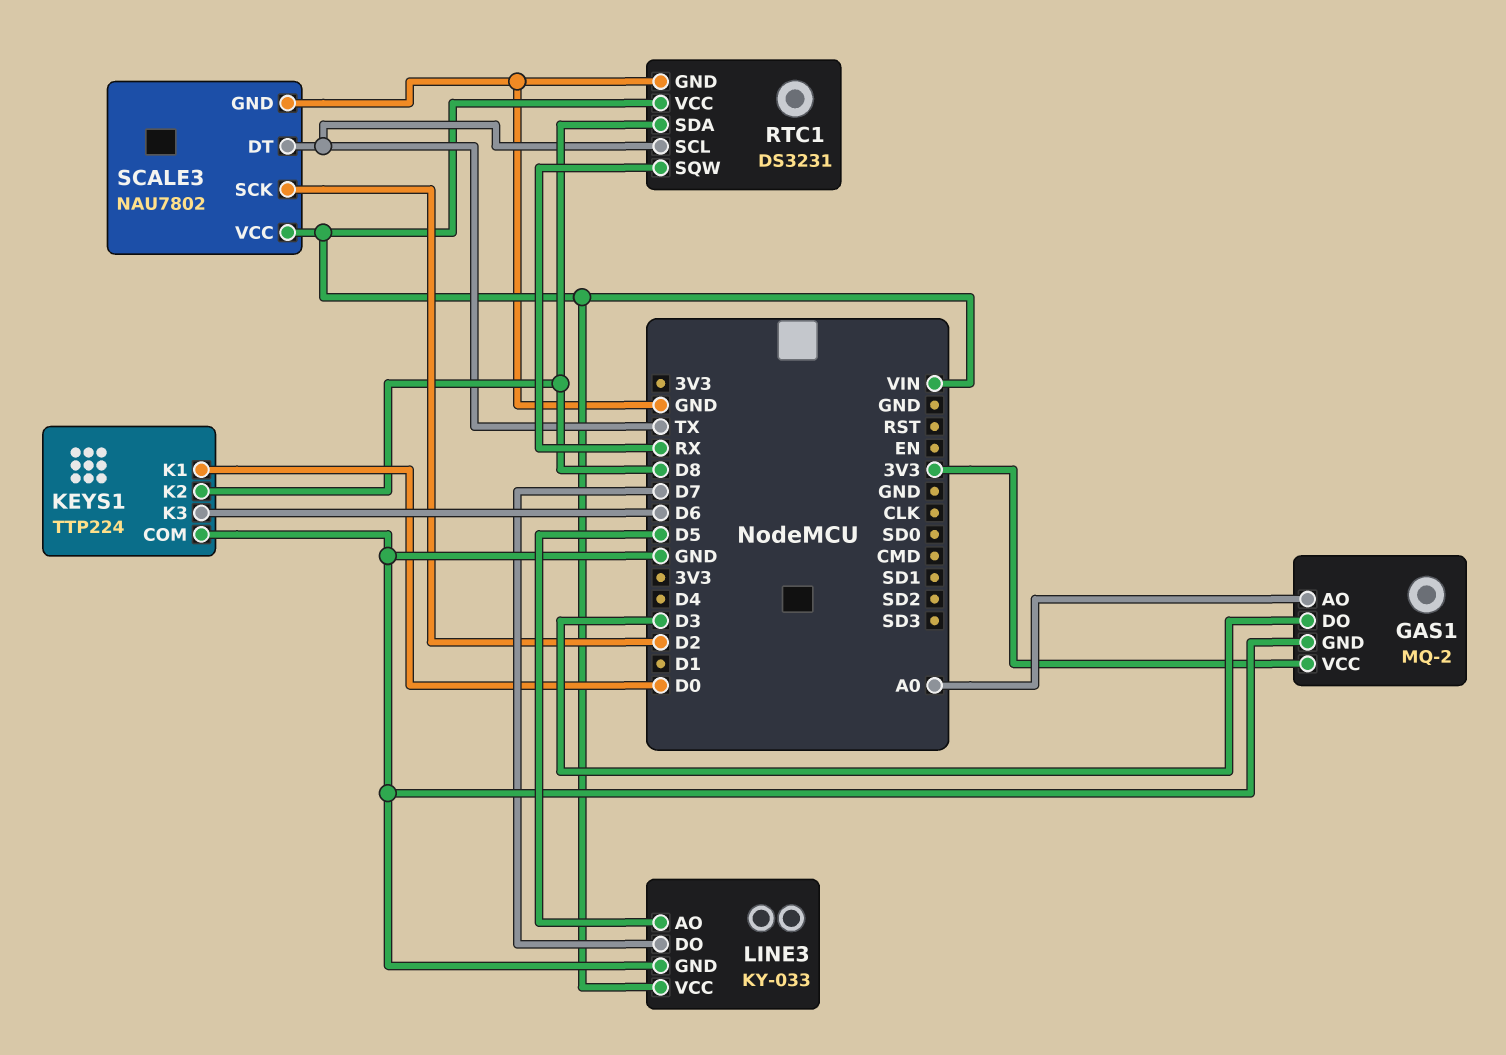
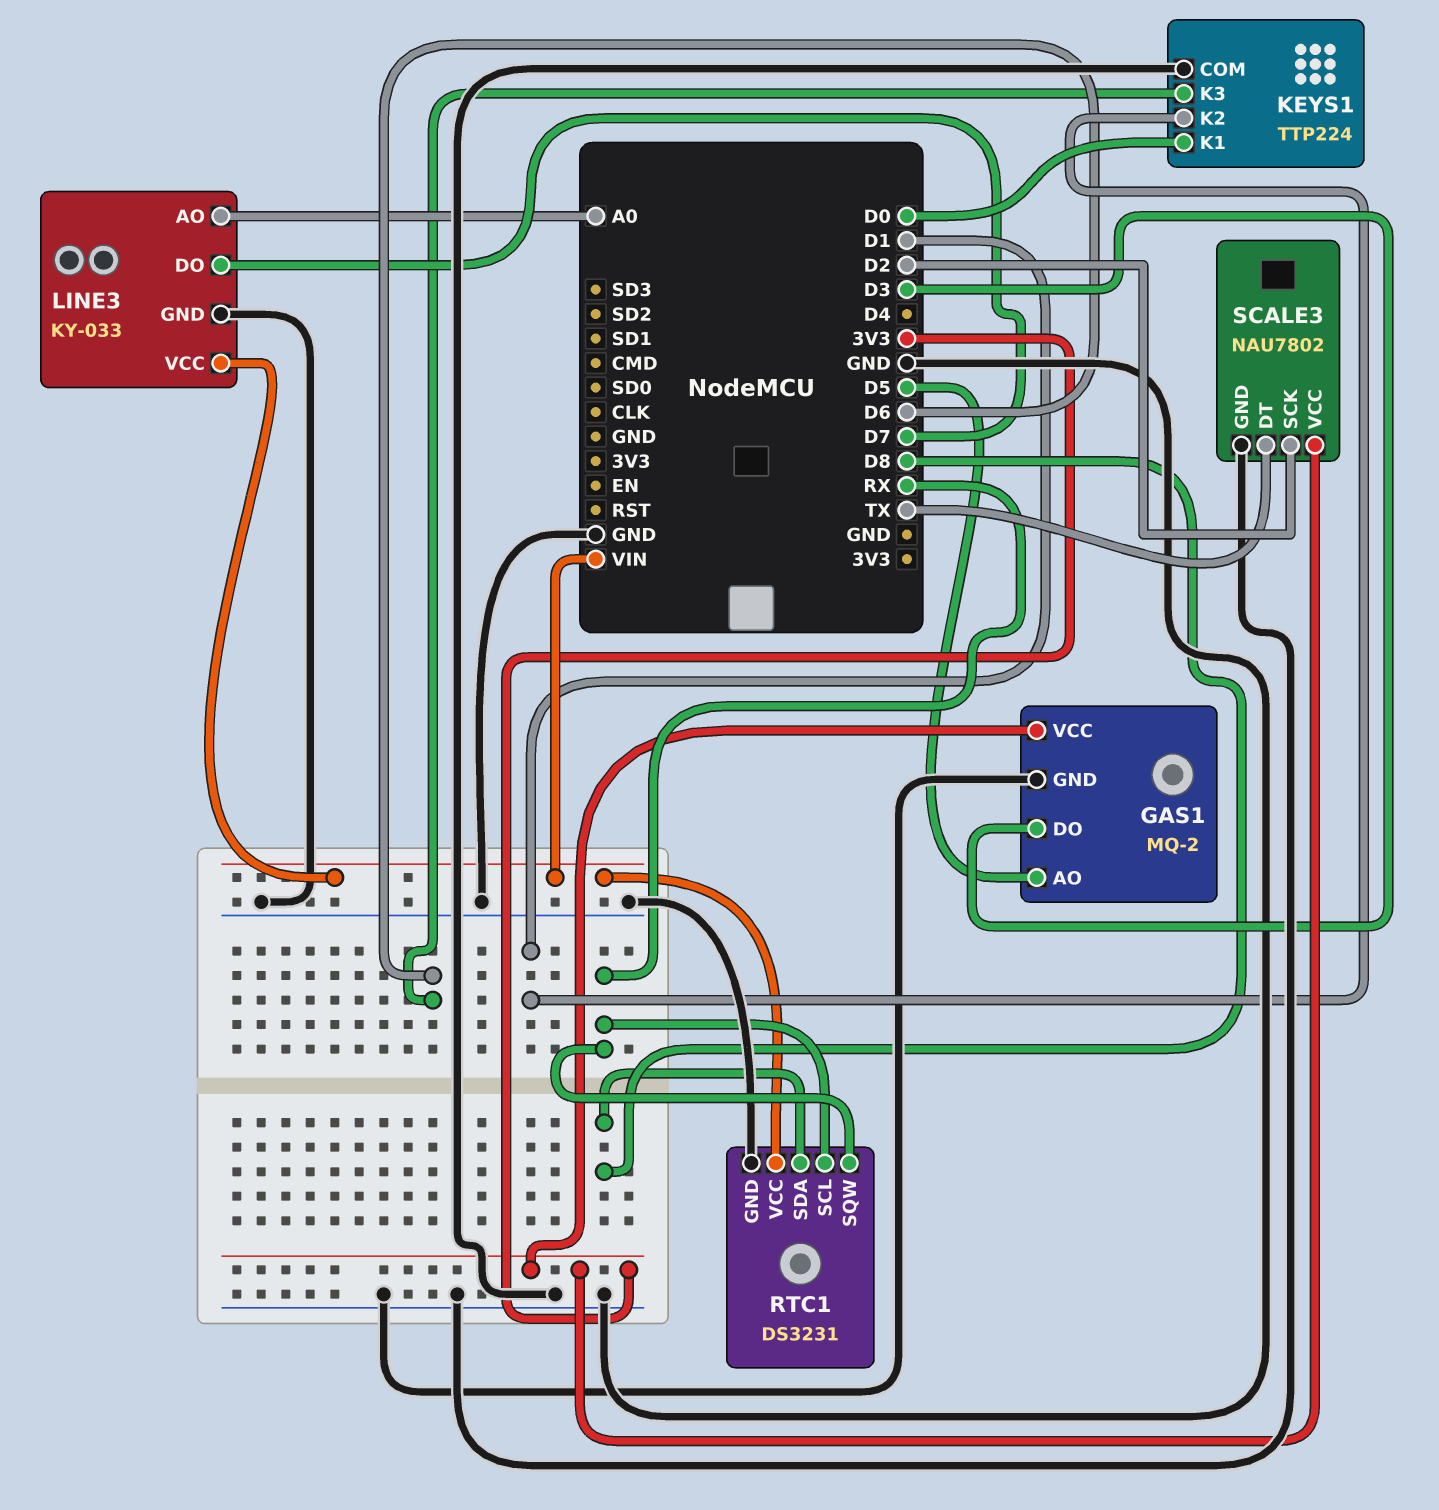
GAS1 pin AO: A0 -> D5
KEYS1 pin K2: D8 -> D1
LINE3 pin AO: D5 -> A0
RTC1 pin SCL: TX -> RX
SCALE3 pin VCC: VIN -> 3V3

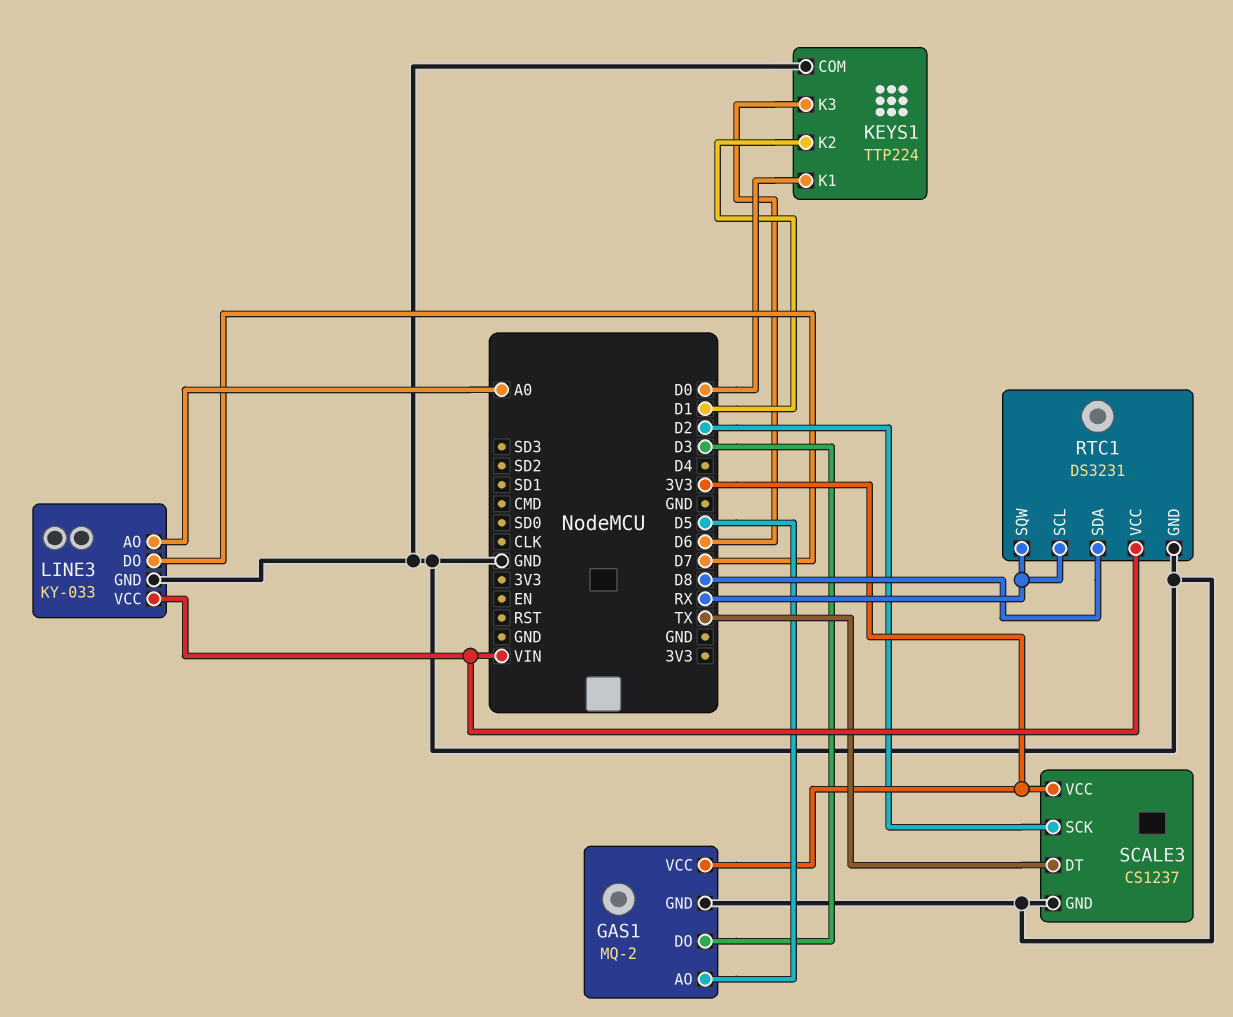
SCALE3: NAU7802 -> CS1237

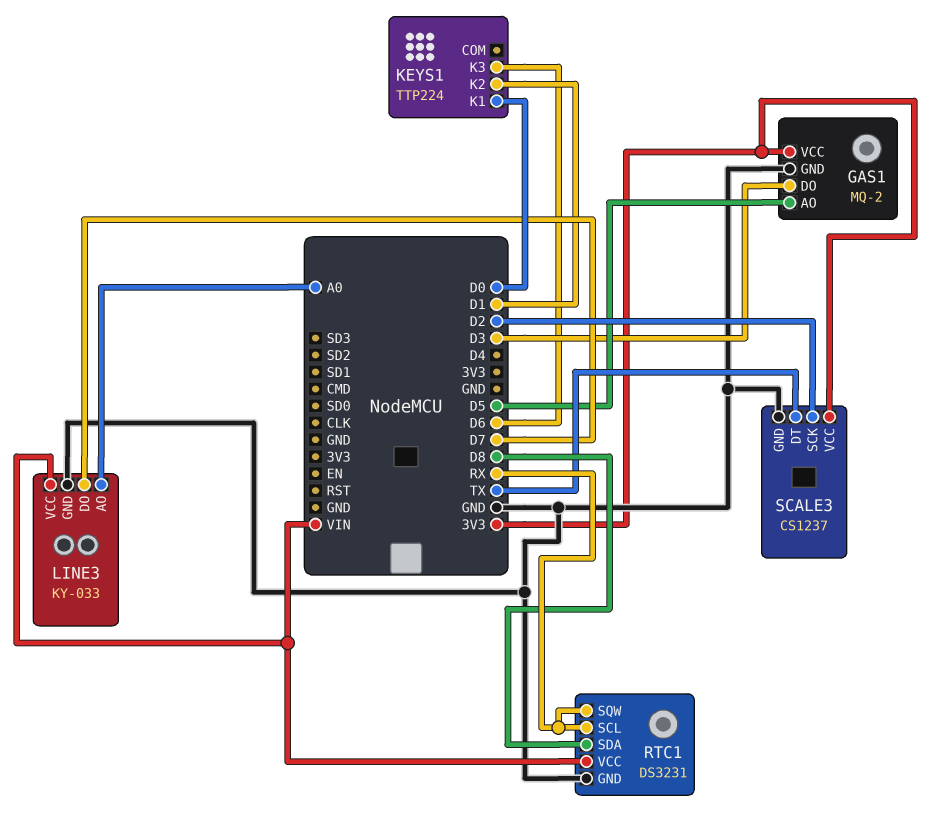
KEYS1 pin COM: GND -> none

